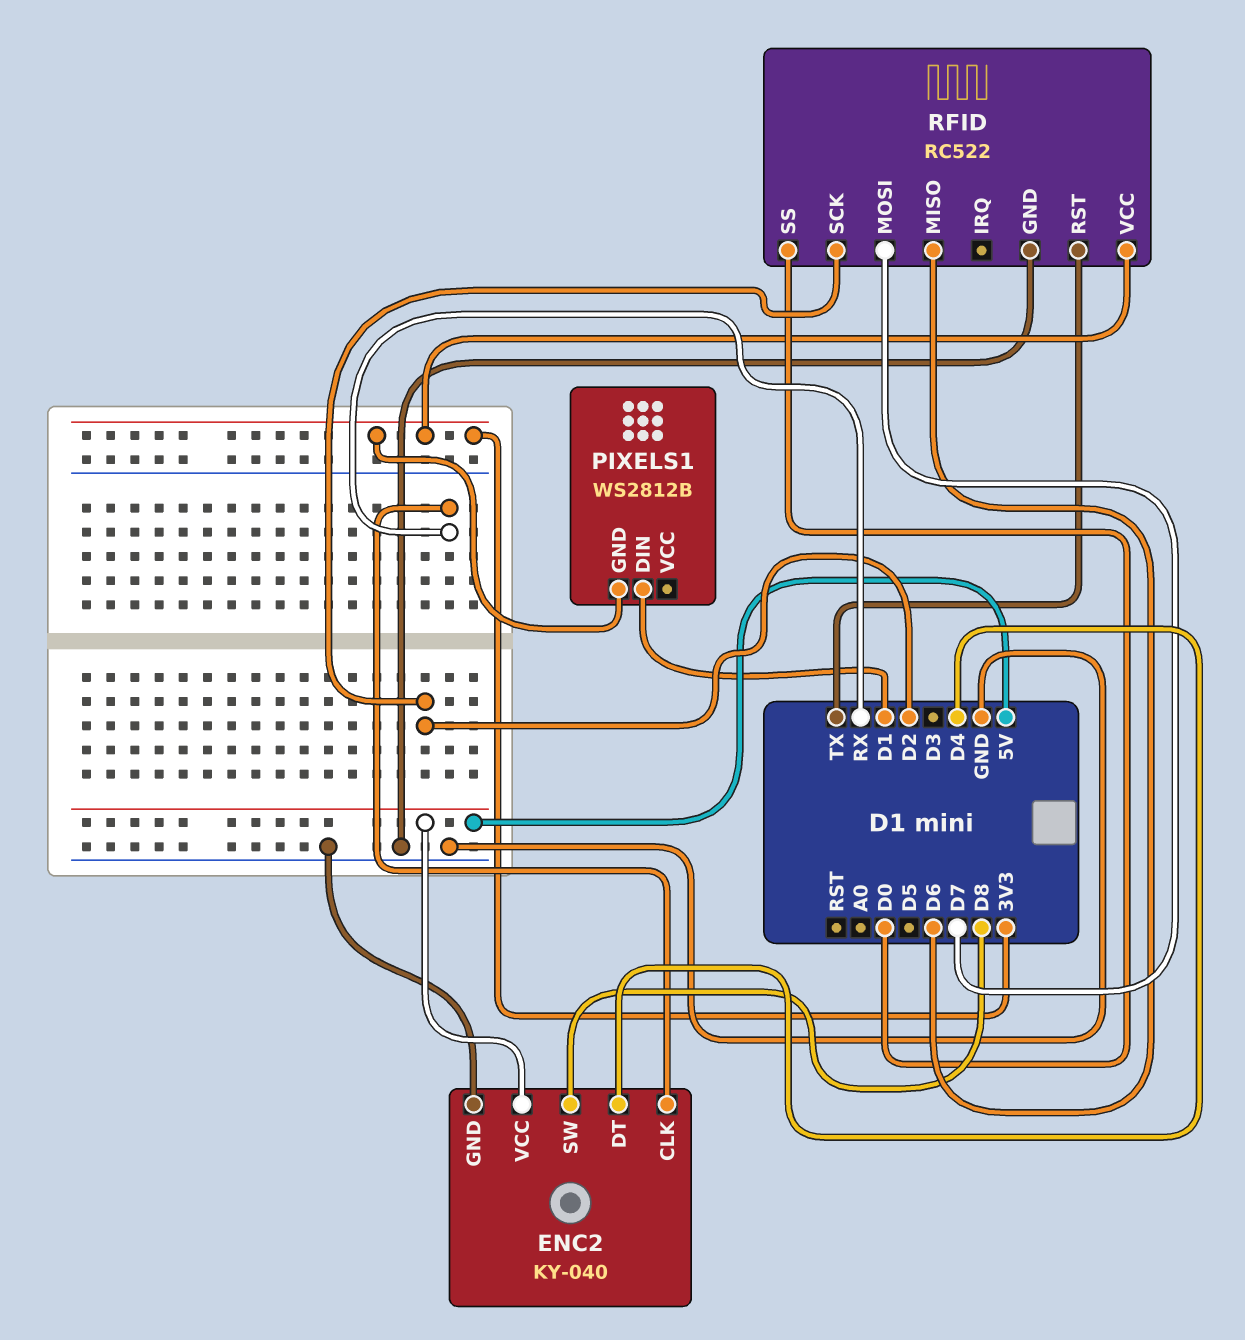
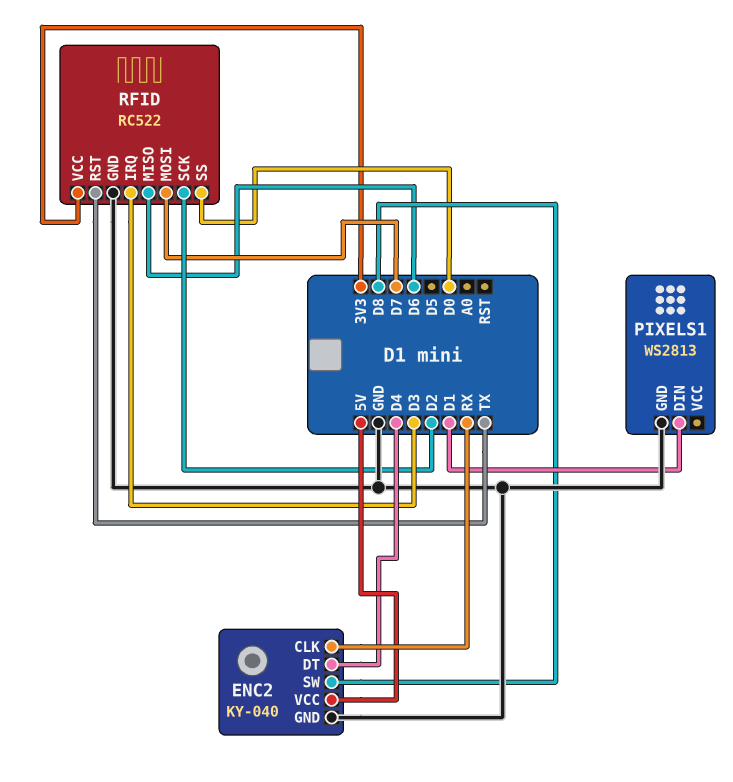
PIXELS1: WS2812B -> WS2813
PIXELS1 pin GND: 3V3 -> GND
RFID pin IRQ: none -> D3

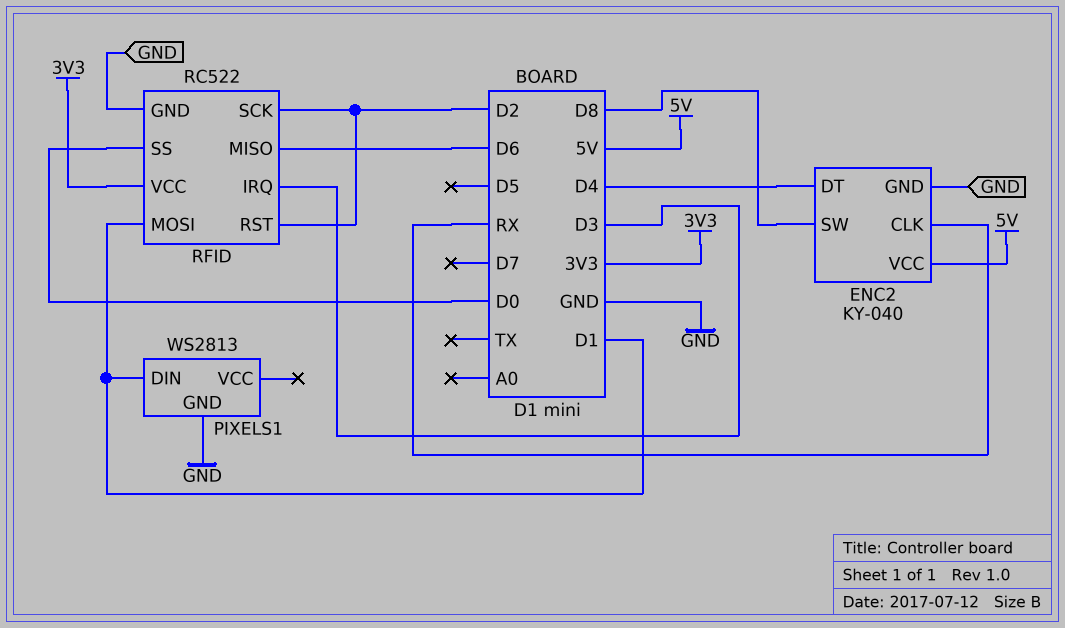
RFID pin MOSI: D7 -> D1
RFID pin RST: TX -> D2

